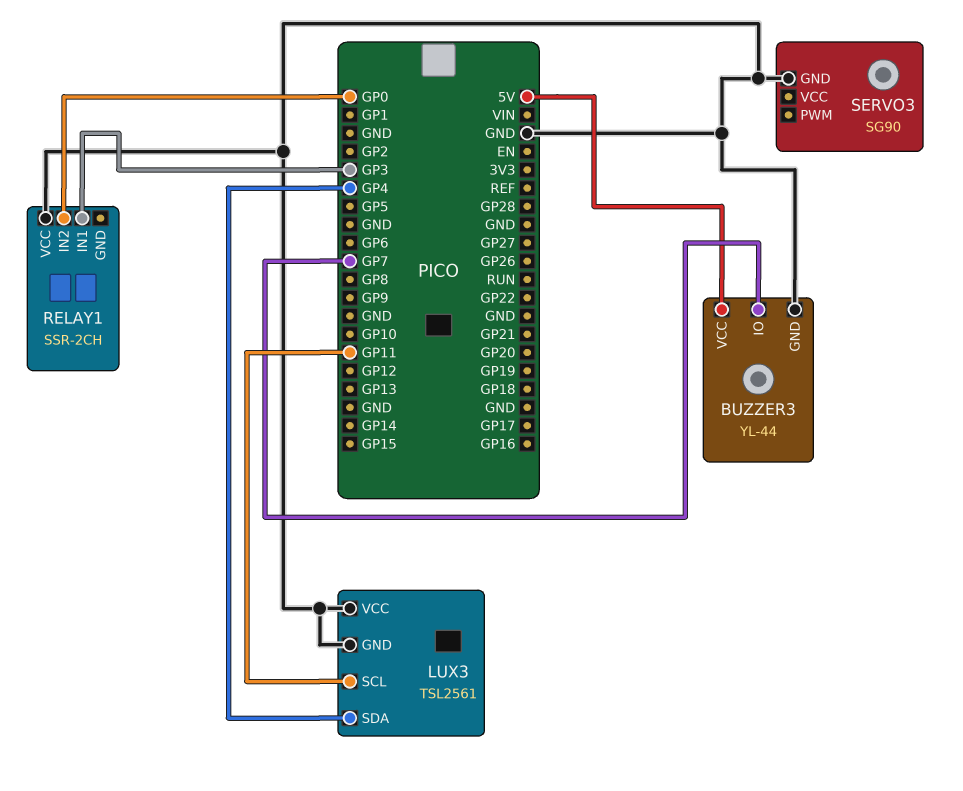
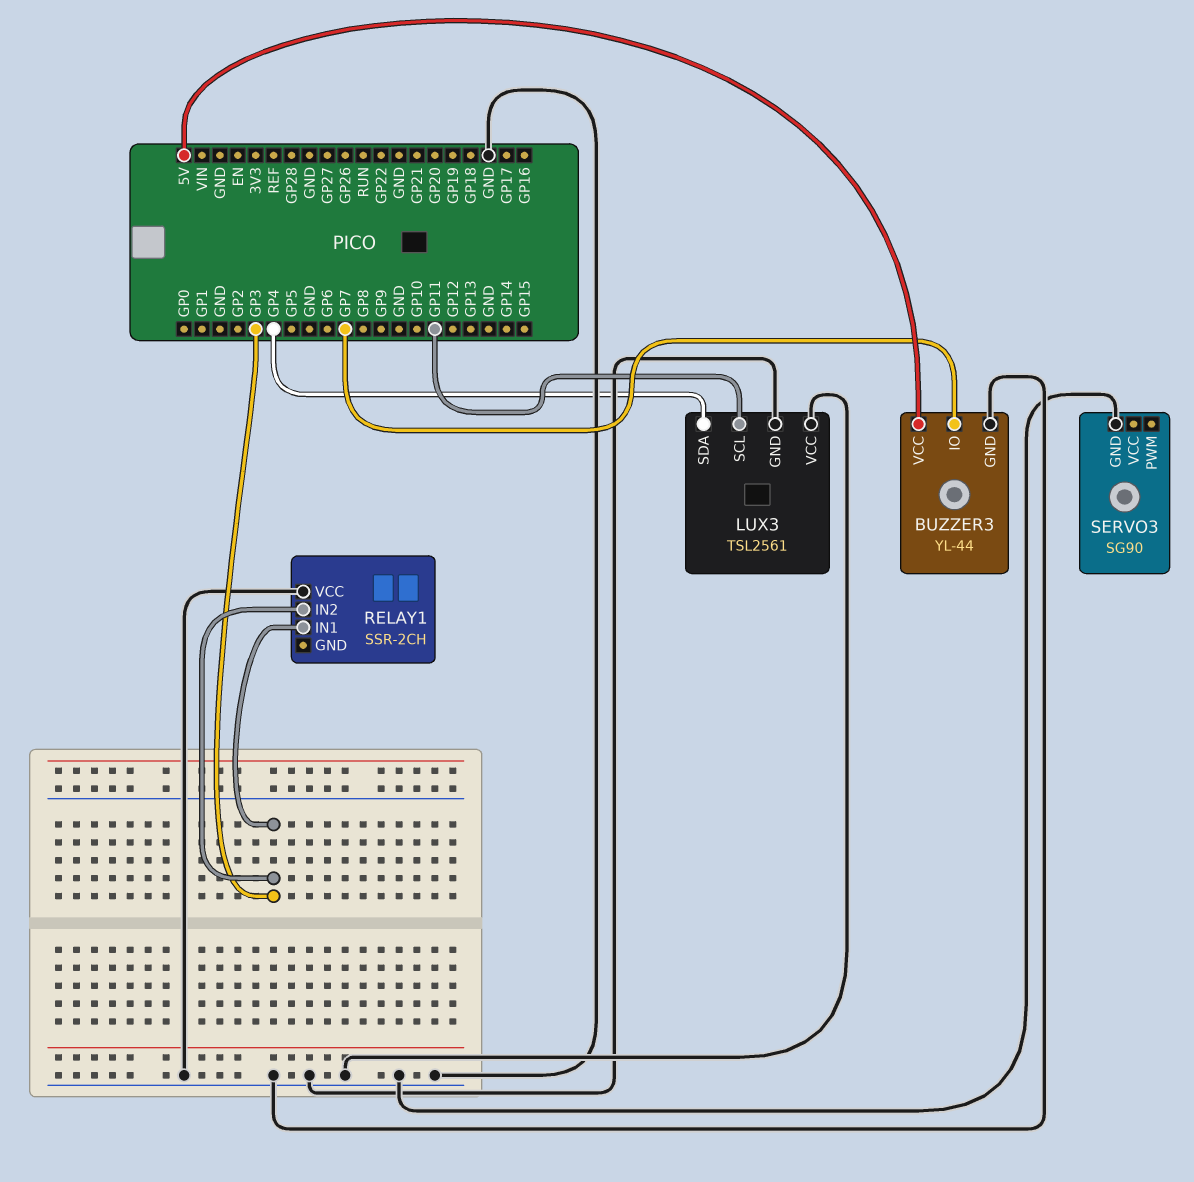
RELAY1 pin IN2: GP0 -> GP3

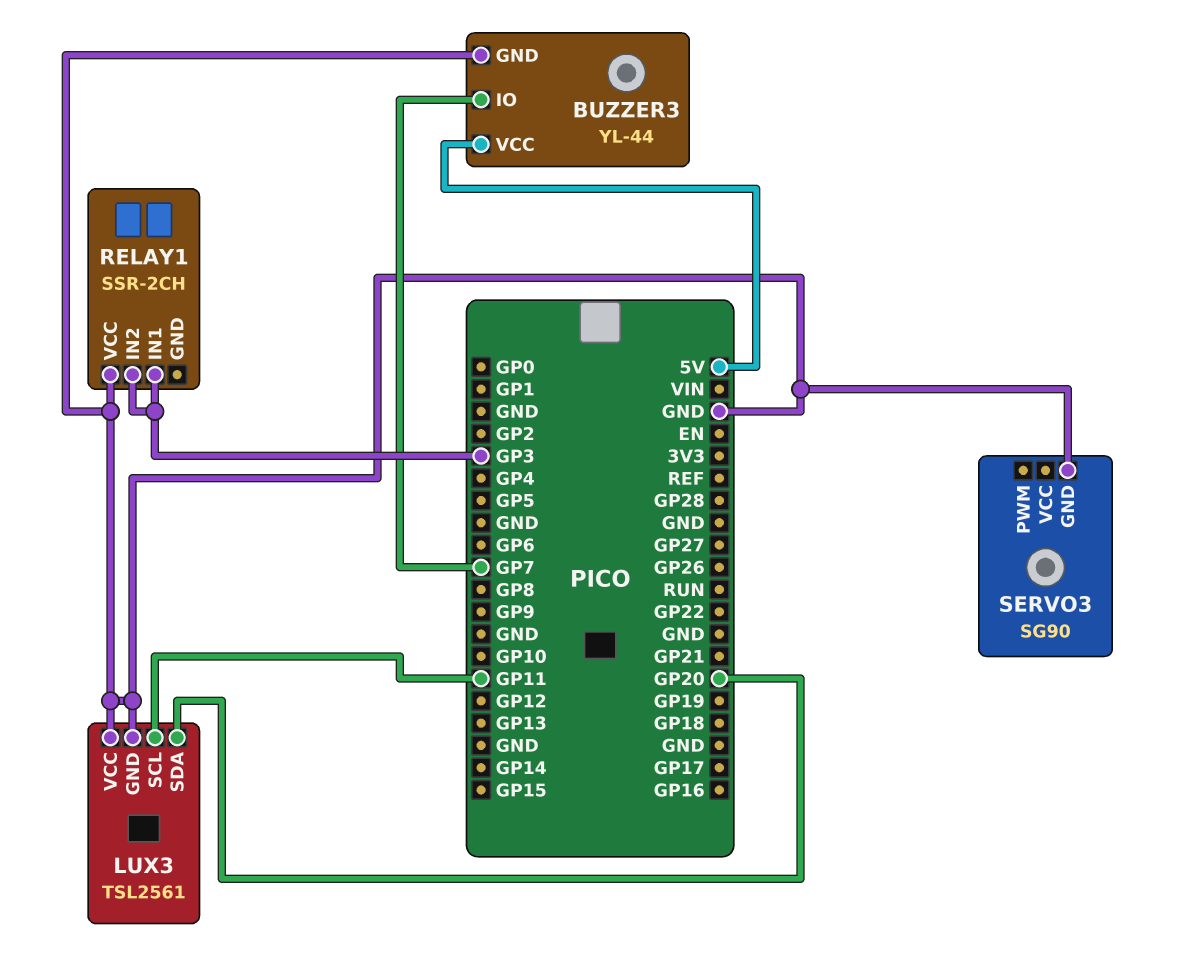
LUX3 pin SDA: GP4 -> GP20

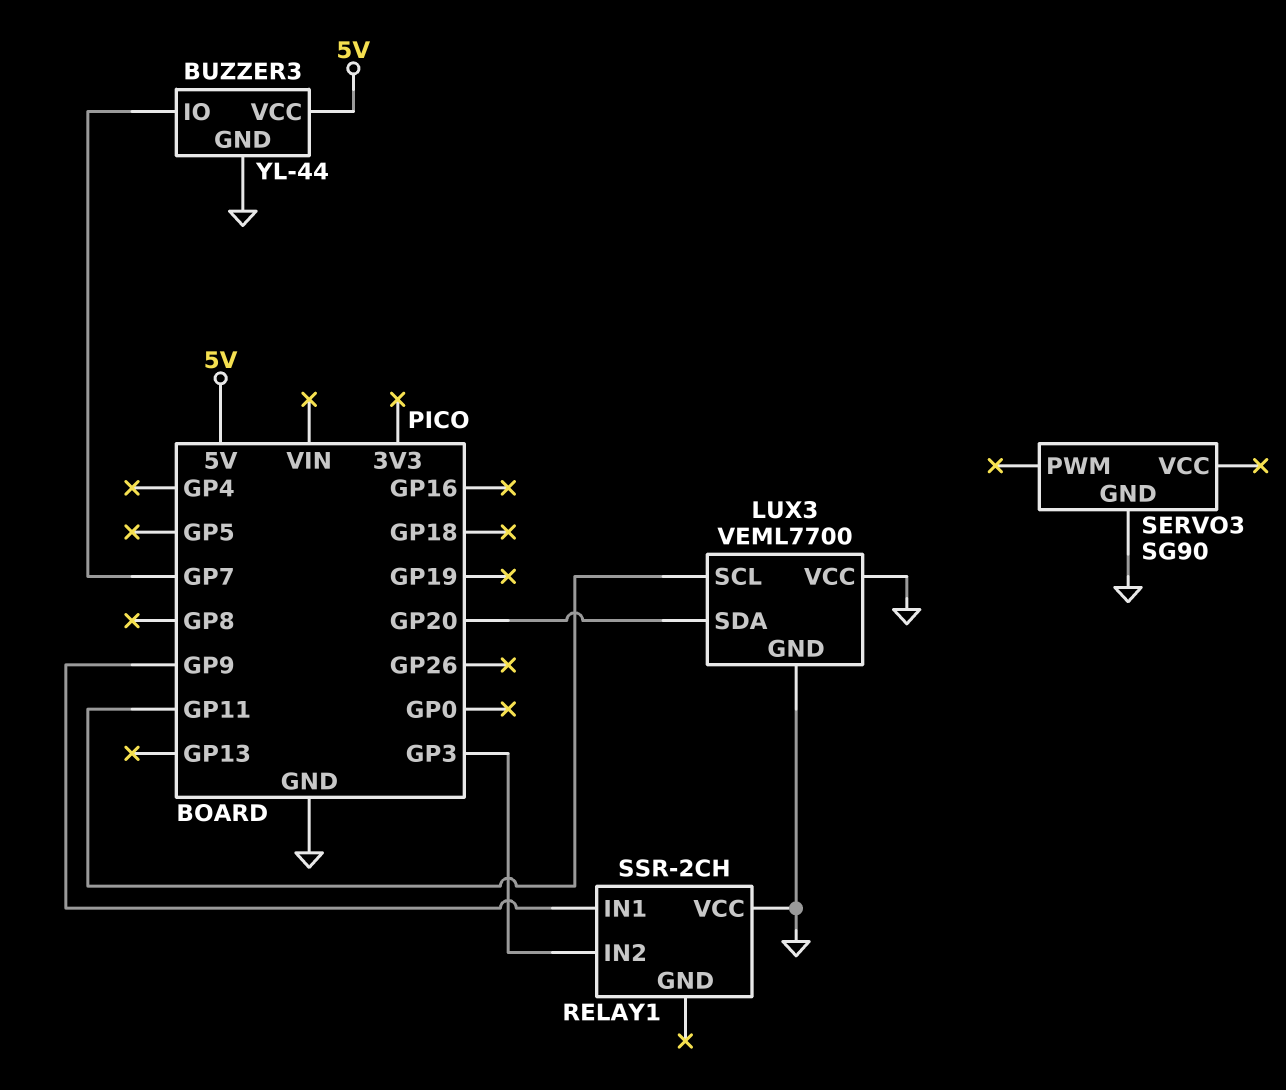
LUX3: TSL2561 -> VEML7700
RELAY1 pin IN1: GP3 -> GP9

